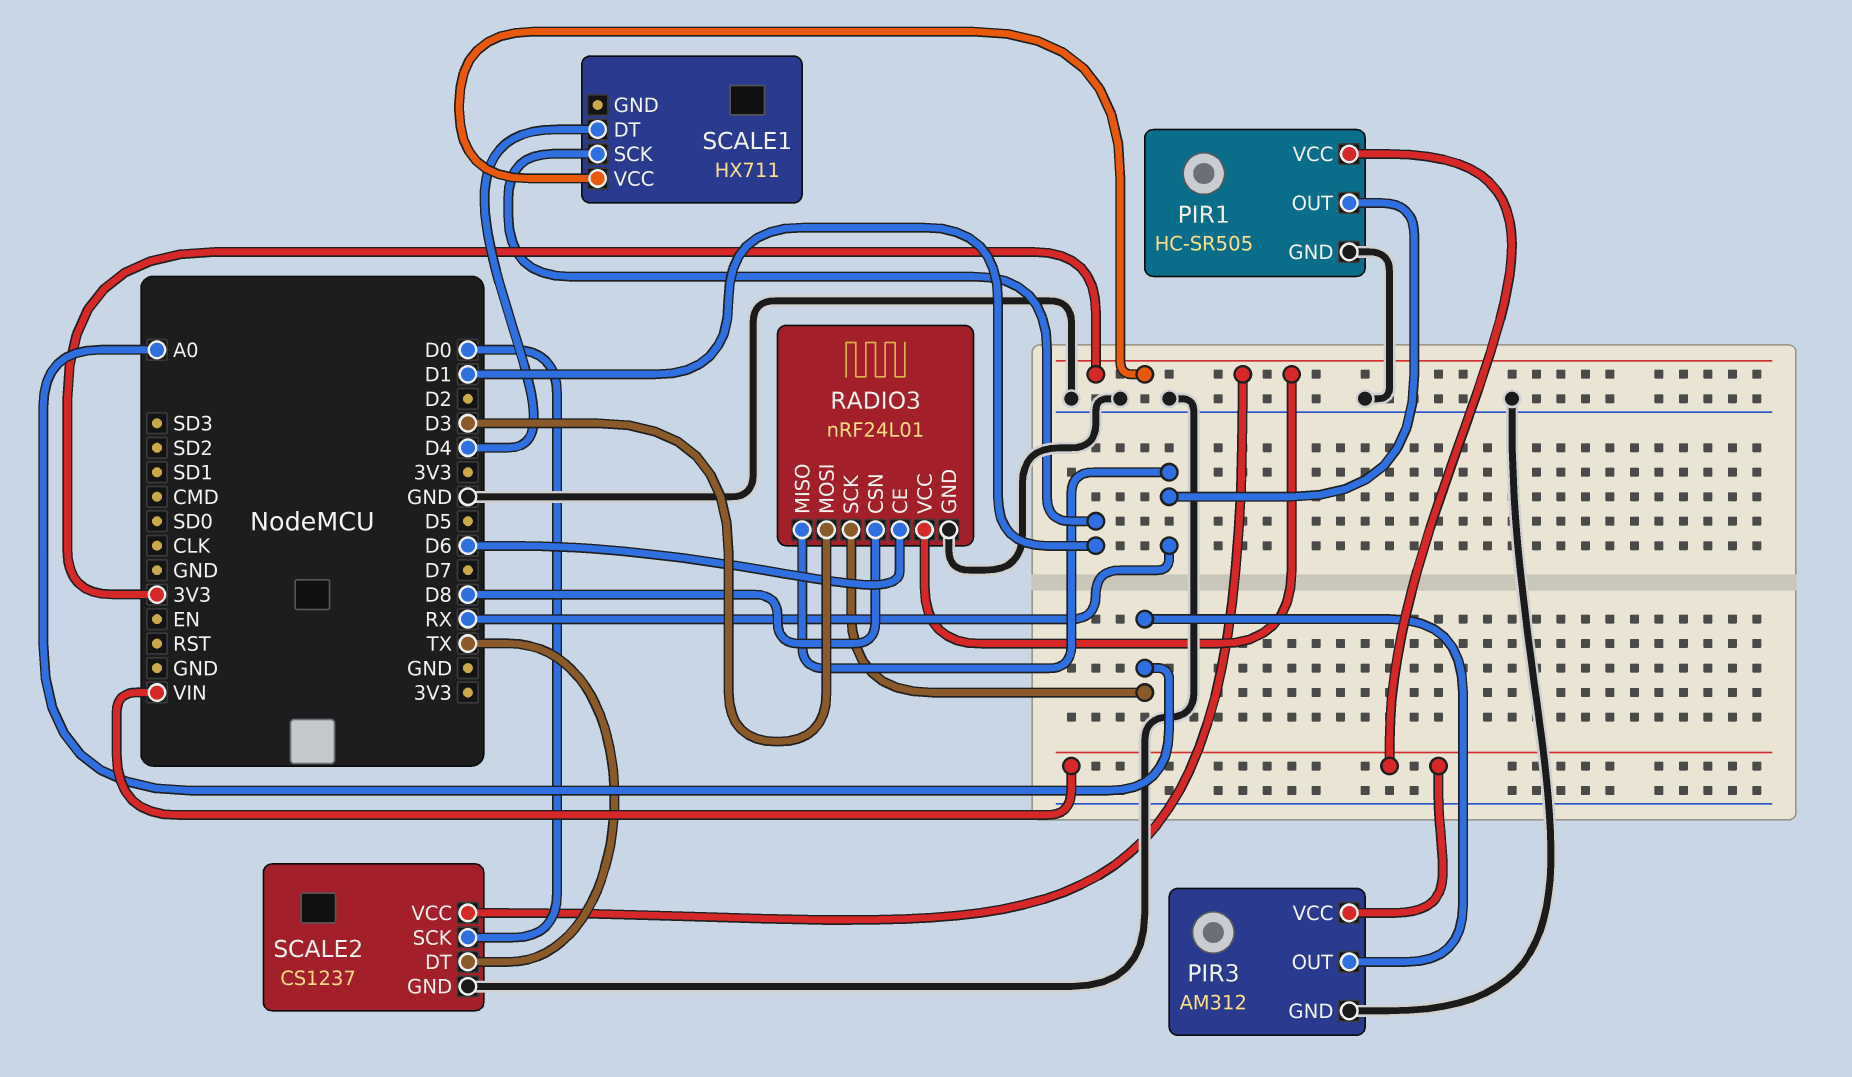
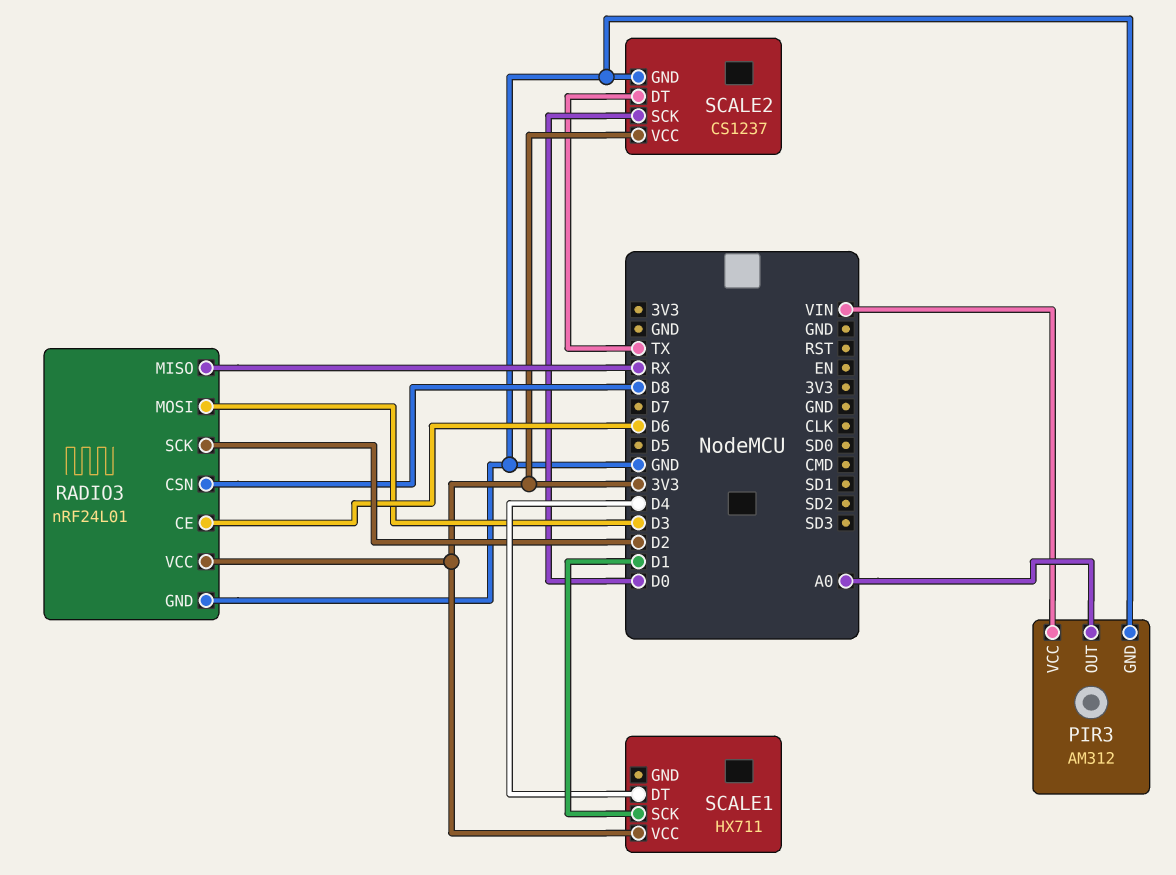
PIR1: HC-SR505 -> none
PIR1 pin GND: GND -> none
PIR1 pin OUT: RX -> none
PIR1 pin VCC: VIN -> none
RADIO3 pin SCK: A0 -> D2

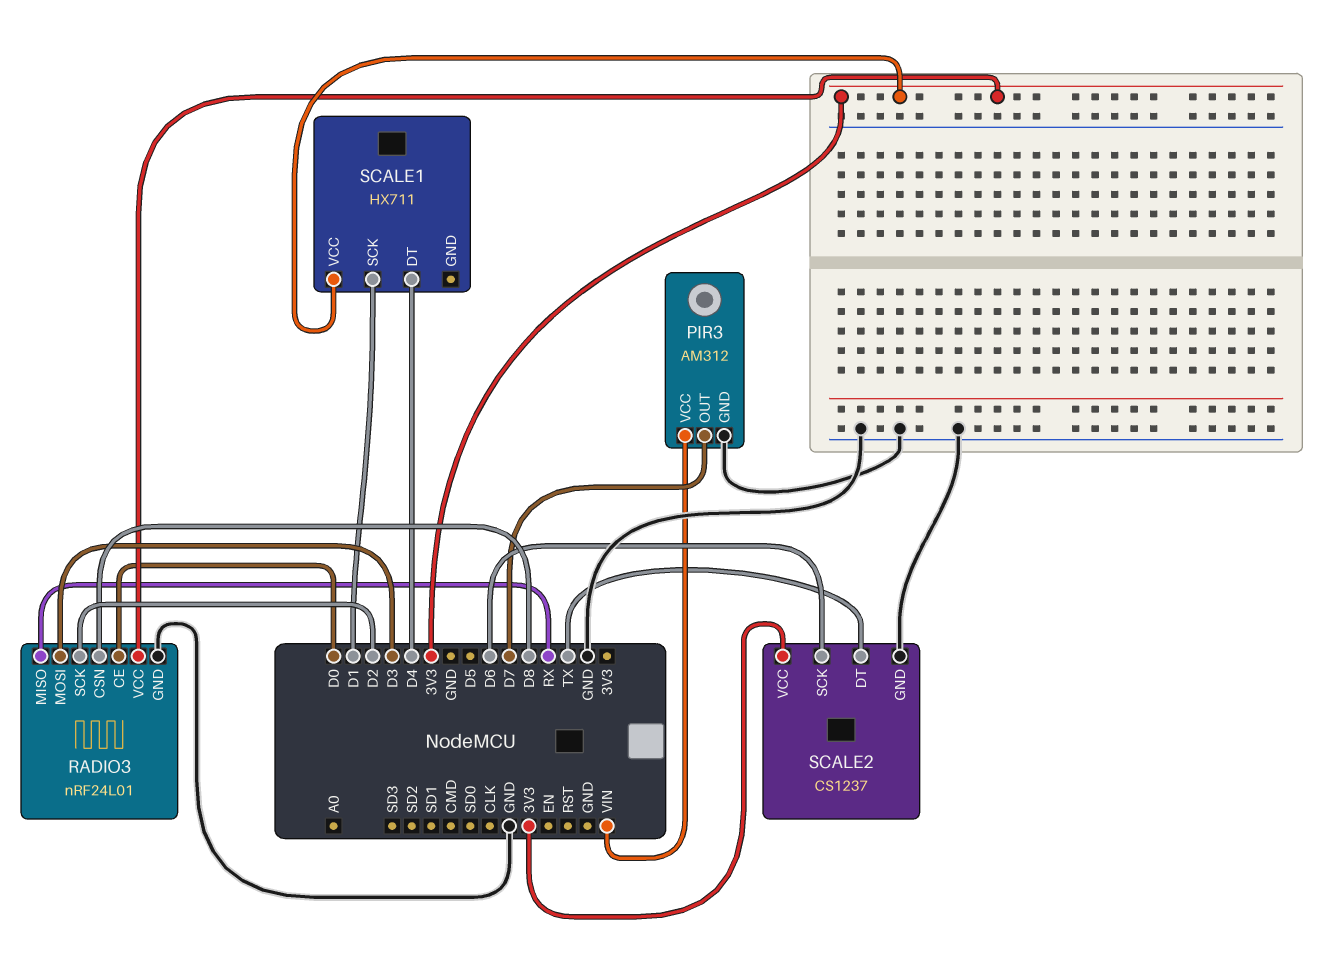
PIR3 pin OUT: A0 -> D7
RADIO3 pin CE: D6 -> D0
SCALE2 pin SCK: D0 -> D6

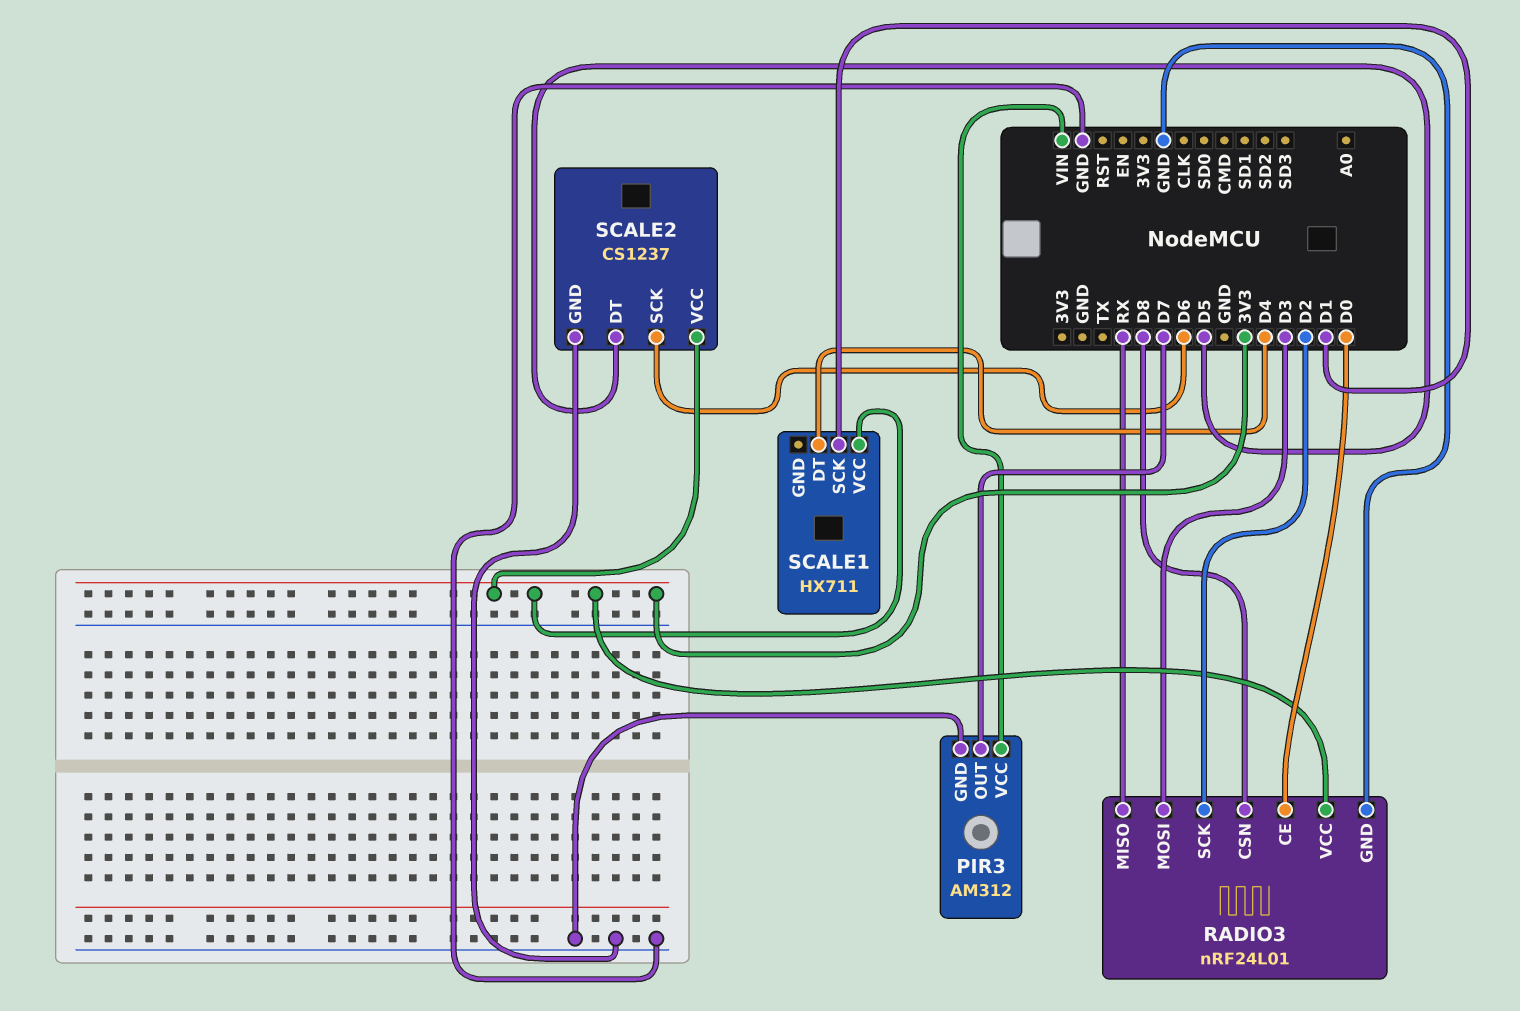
SCALE2 pin DT: TX -> D5

